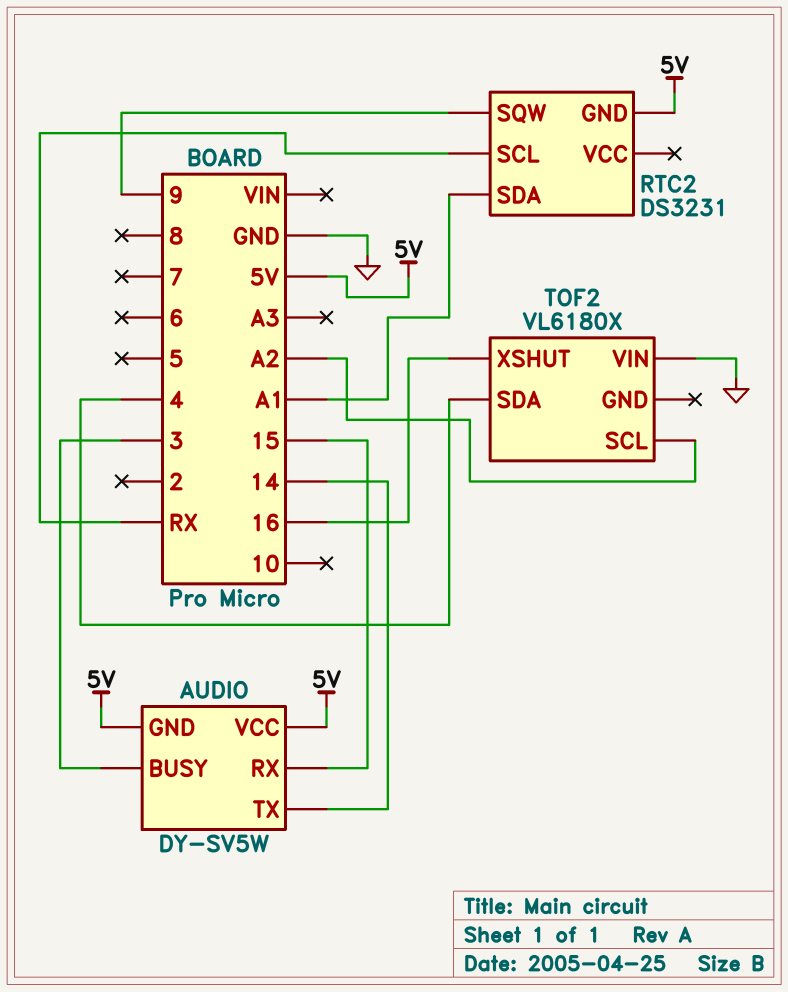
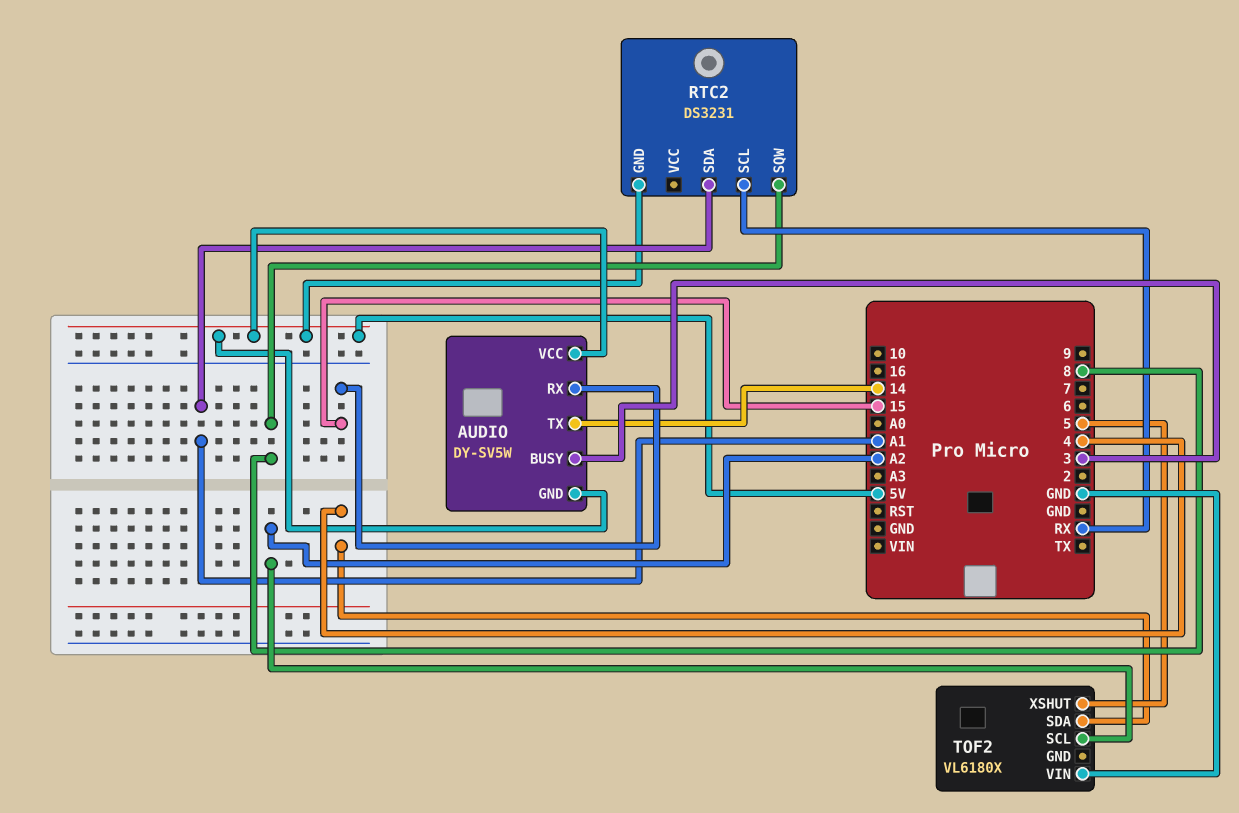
RTC2 pin SQW: 9 -> 8
TOF2 pin XSHUT: 16 -> 5

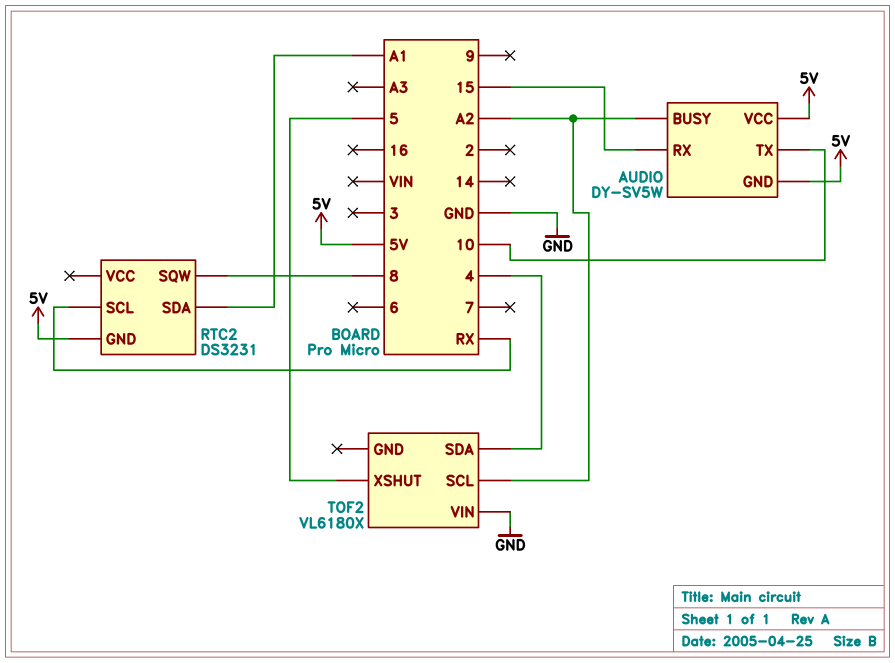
AUDIO pin BUSY: 3 -> A2
AUDIO pin TX: 14 -> 10

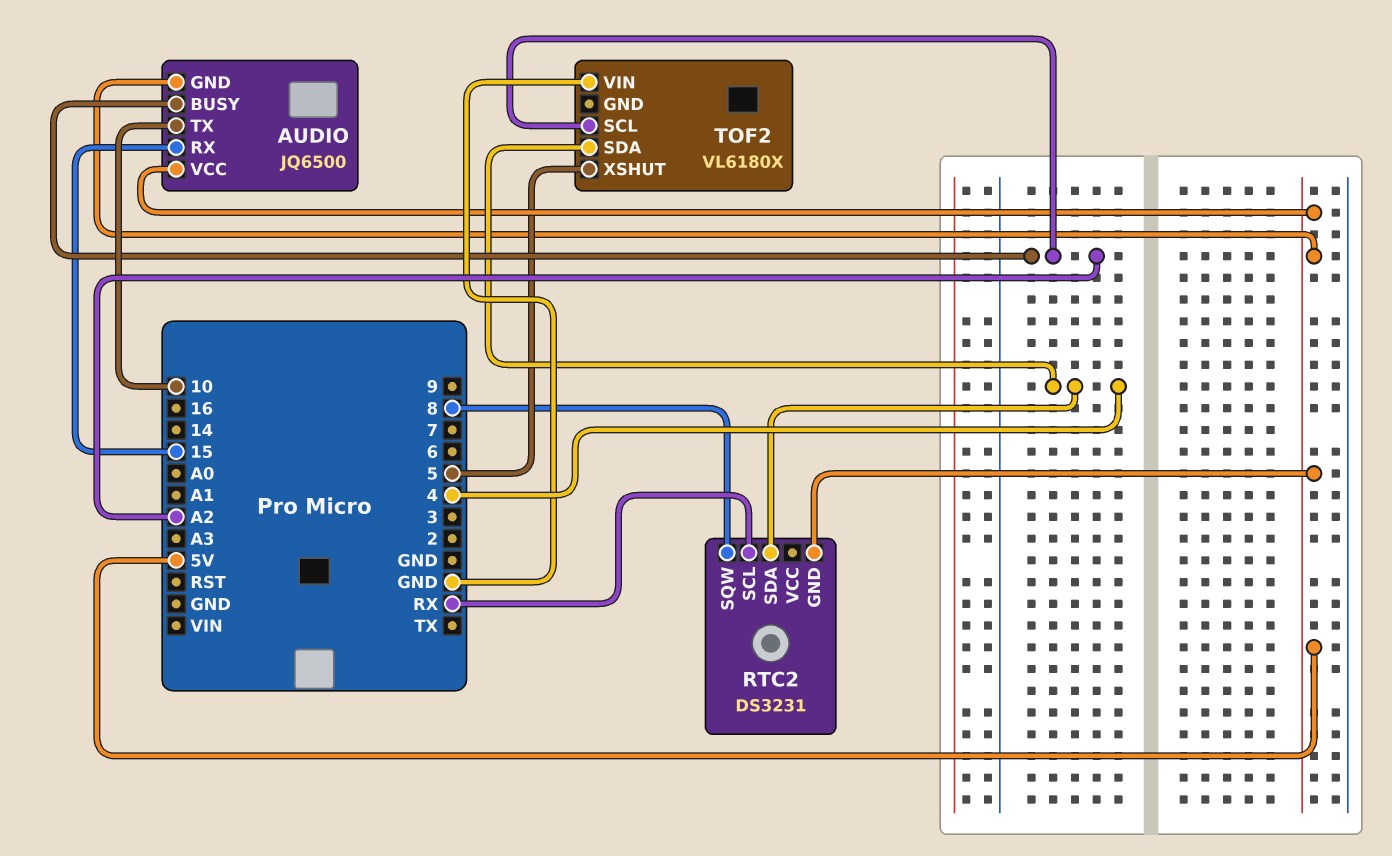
AUDIO: DY-SV5W -> JQ6500
RTC2 pin SDA: A1 -> 4

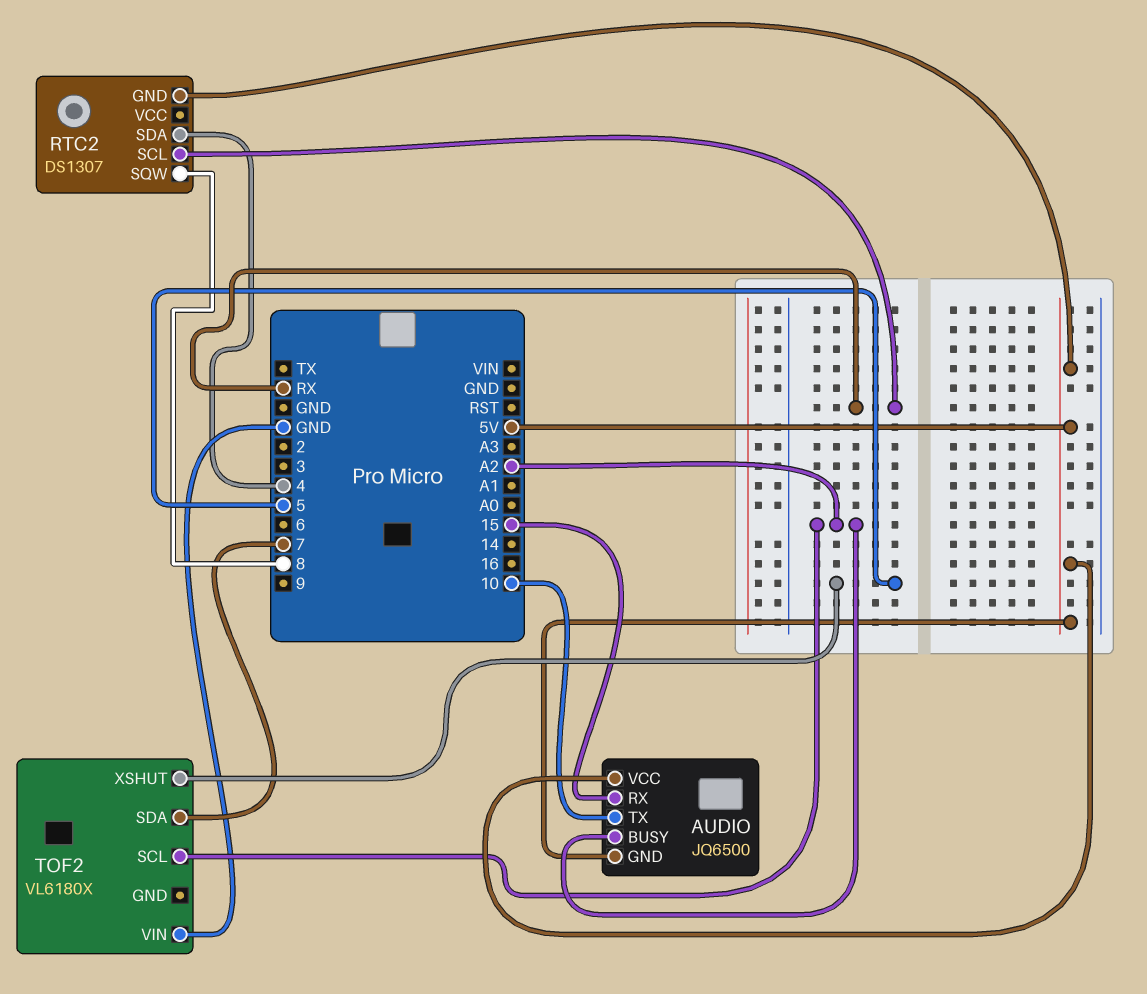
RTC2: DS3231 -> DS1307
TOF2 pin SDA: 4 -> 7

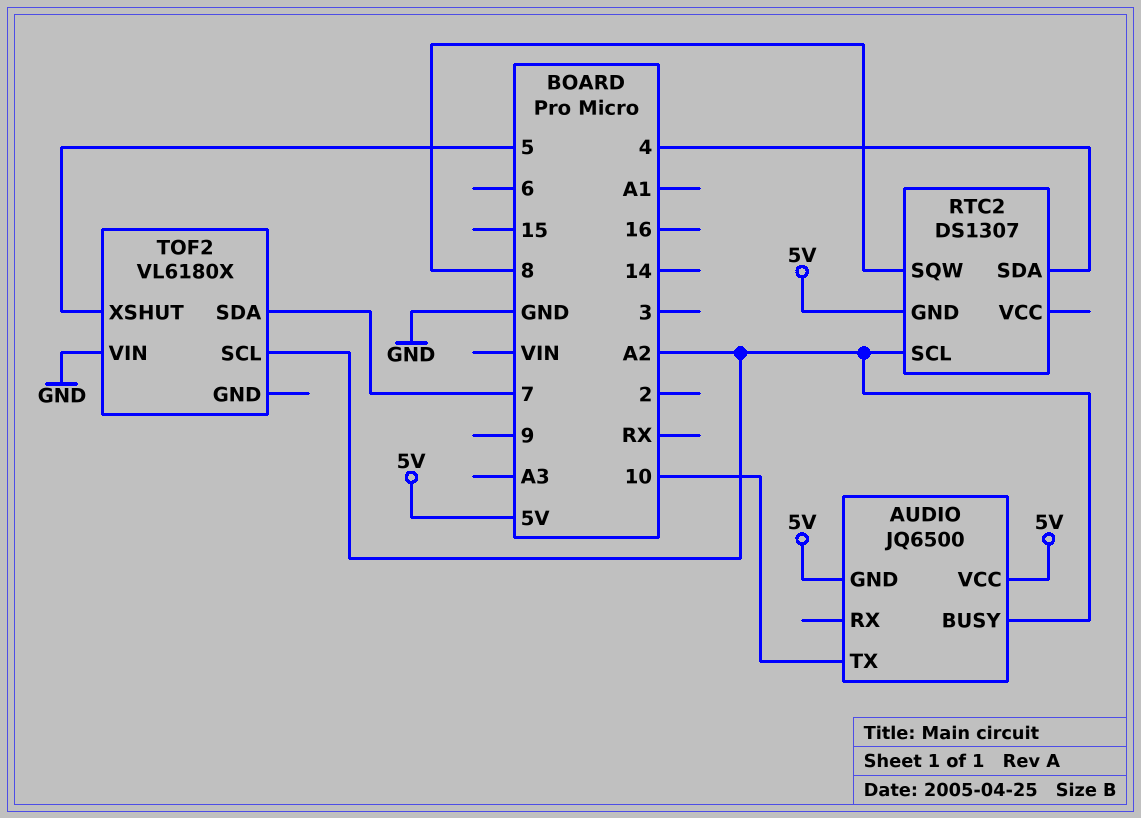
AUDIO pin RX: 15 -> none
RTC2 pin SCL: RX -> A2

